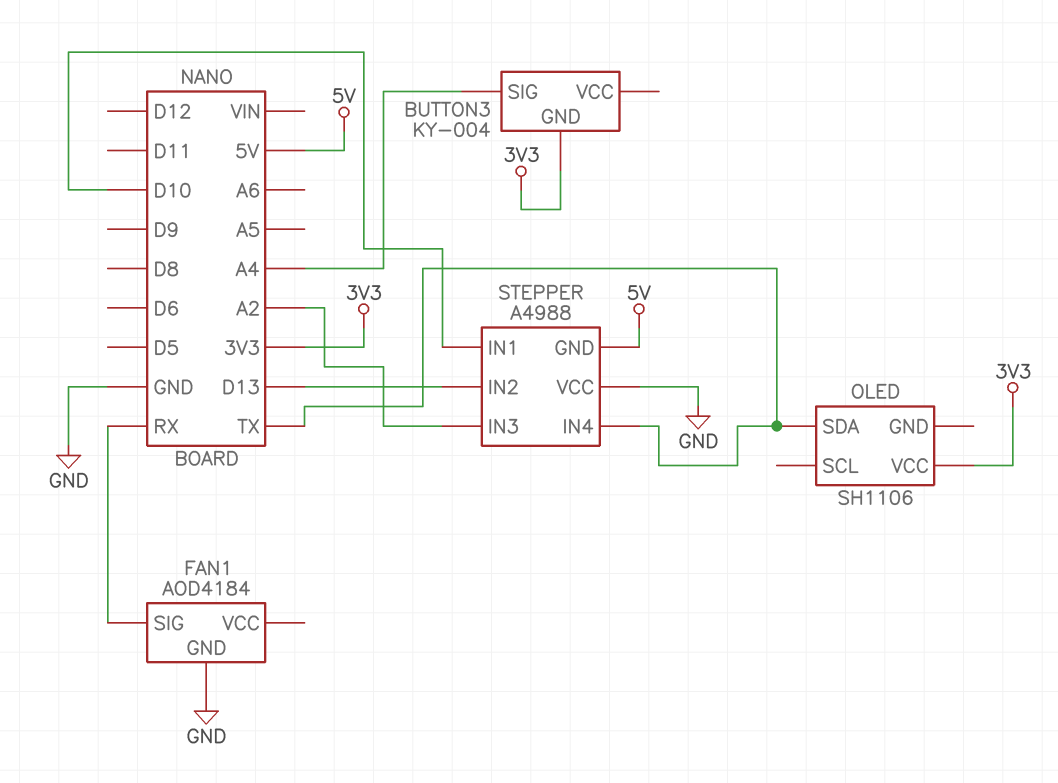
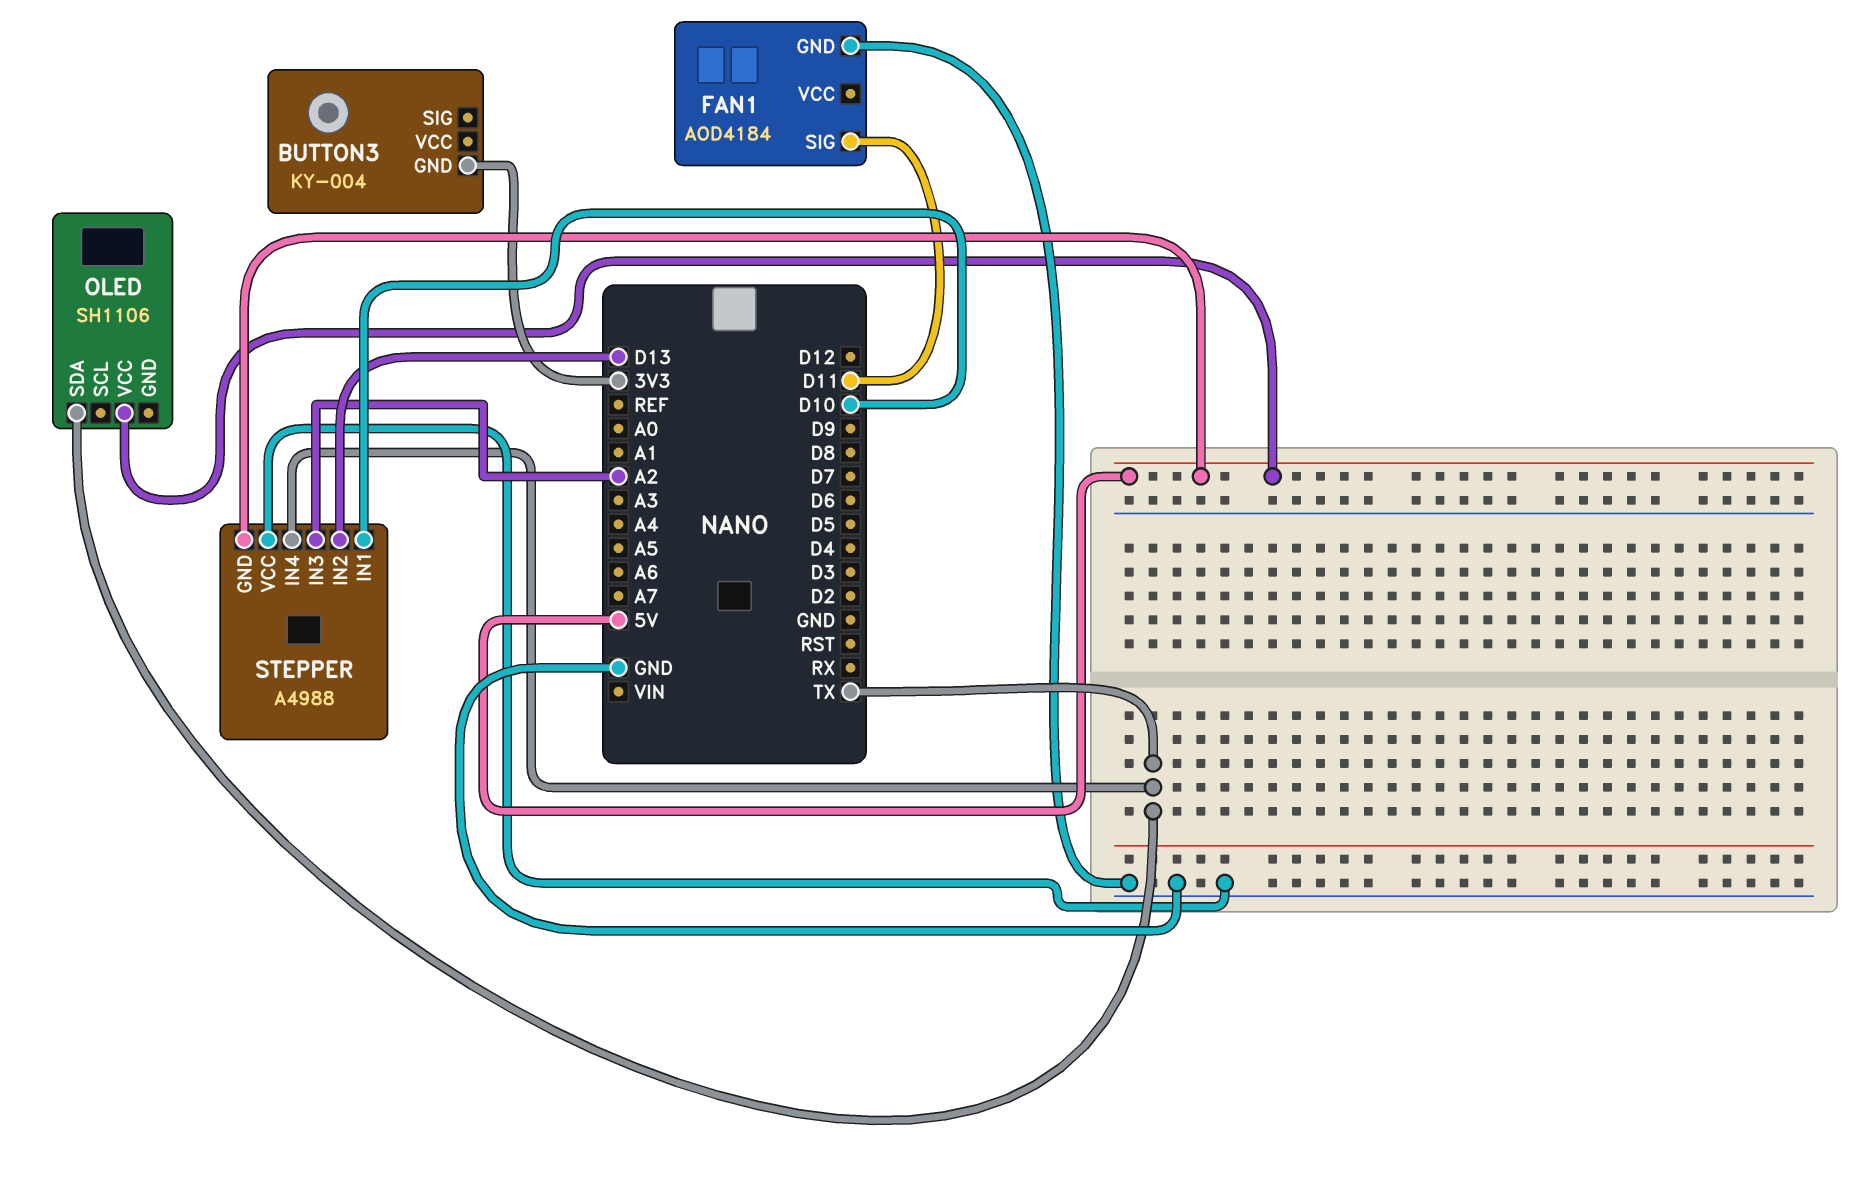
BUTTON3 pin SIG: A4 -> none
FAN1 pin SIG: RX -> D11
OLED pin VCC: 3V3 -> 5V

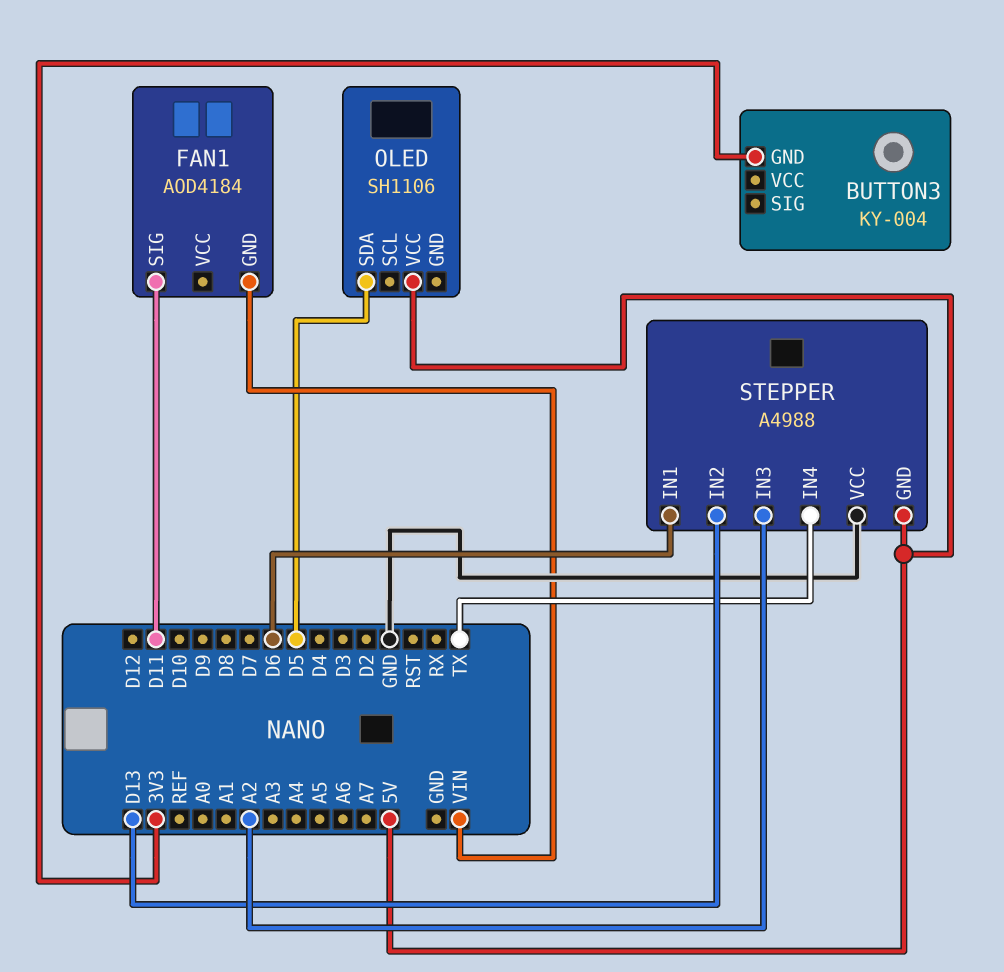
FAN1 pin GND: GND -> VIN
OLED pin SDA: TX -> D5
STEPPER pin IN1: D10 -> D6

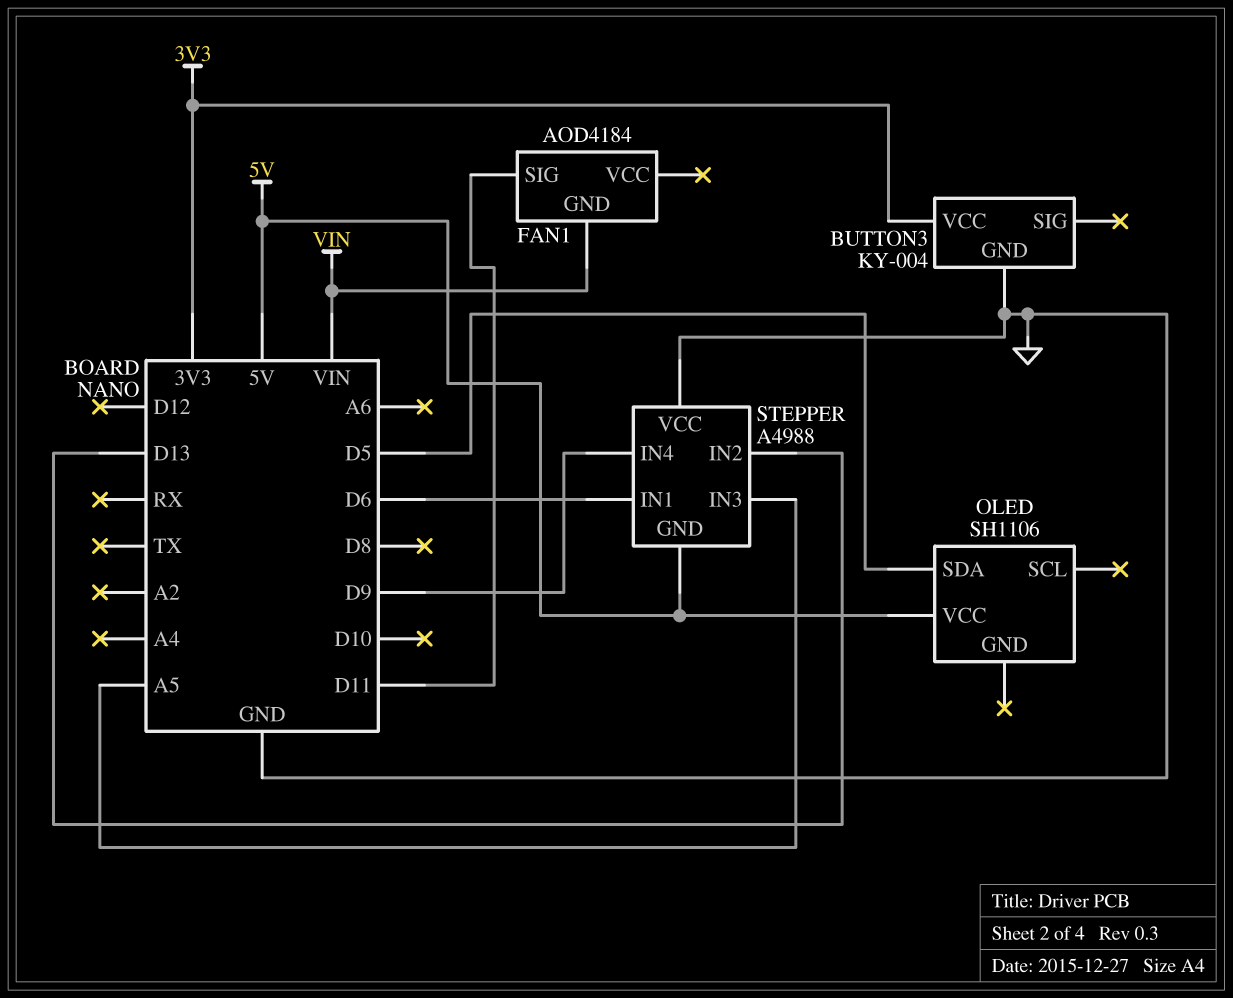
BUTTON3 pin GND: 3V3 -> GND
BUTTON3 pin VCC: none -> 3V3
STEPPER pin IN3: A2 -> A5
STEPPER pin IN4: TX -> D9

